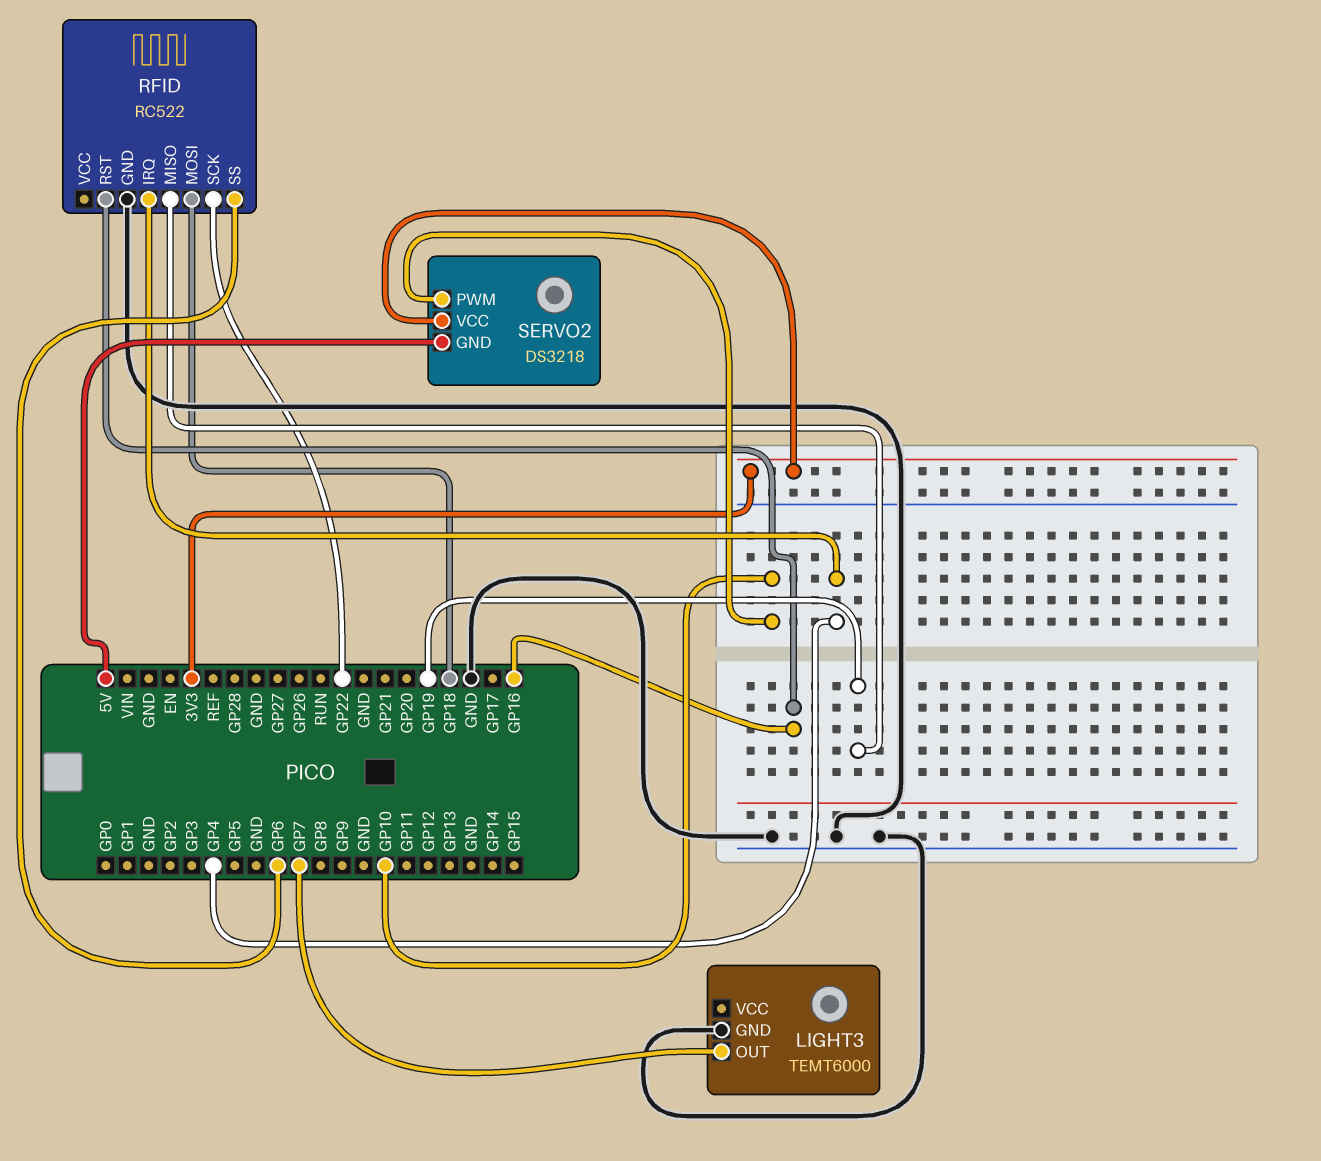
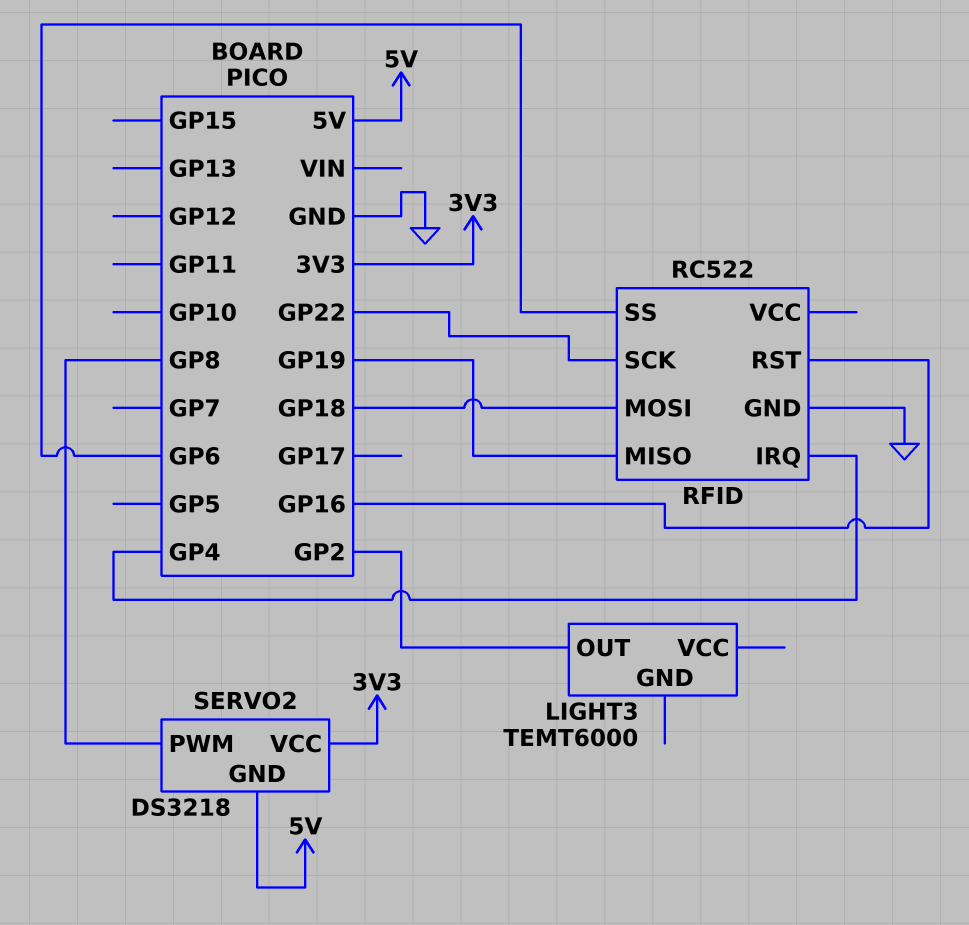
LIGHT3 pin GND: GND -> none
LIGHT3 pin OUT: GP7 -> GP2
SERVO2 pin PWM: GP10 -> GP8

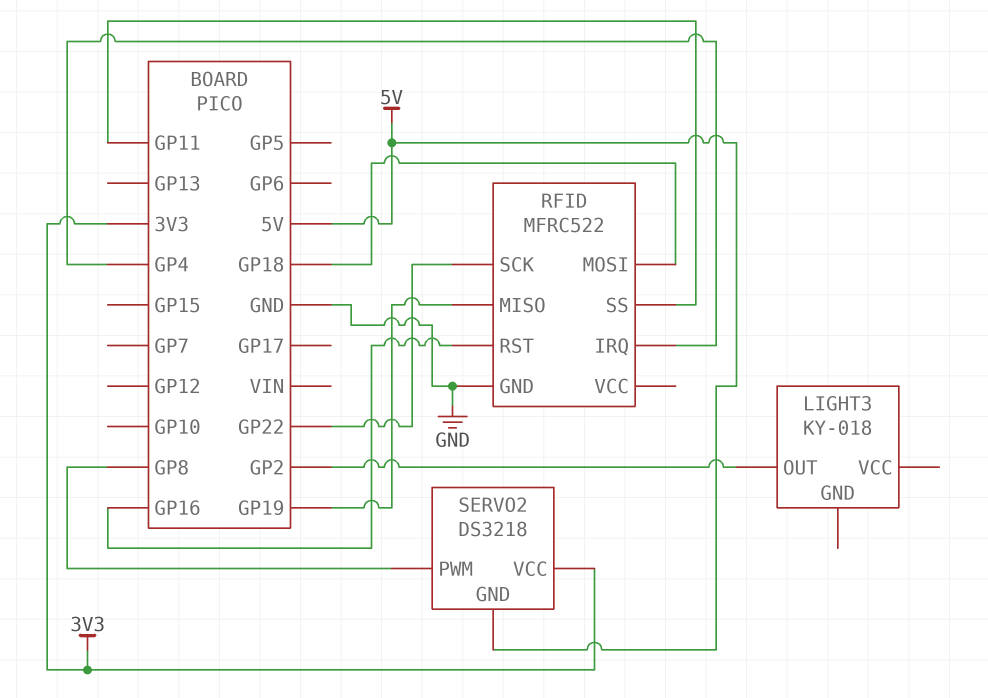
LIGHT3: TEMT6000 -> KY-018
RFID: RC522 -> MFRC522
RFID pin SS: GP6 -> GP11

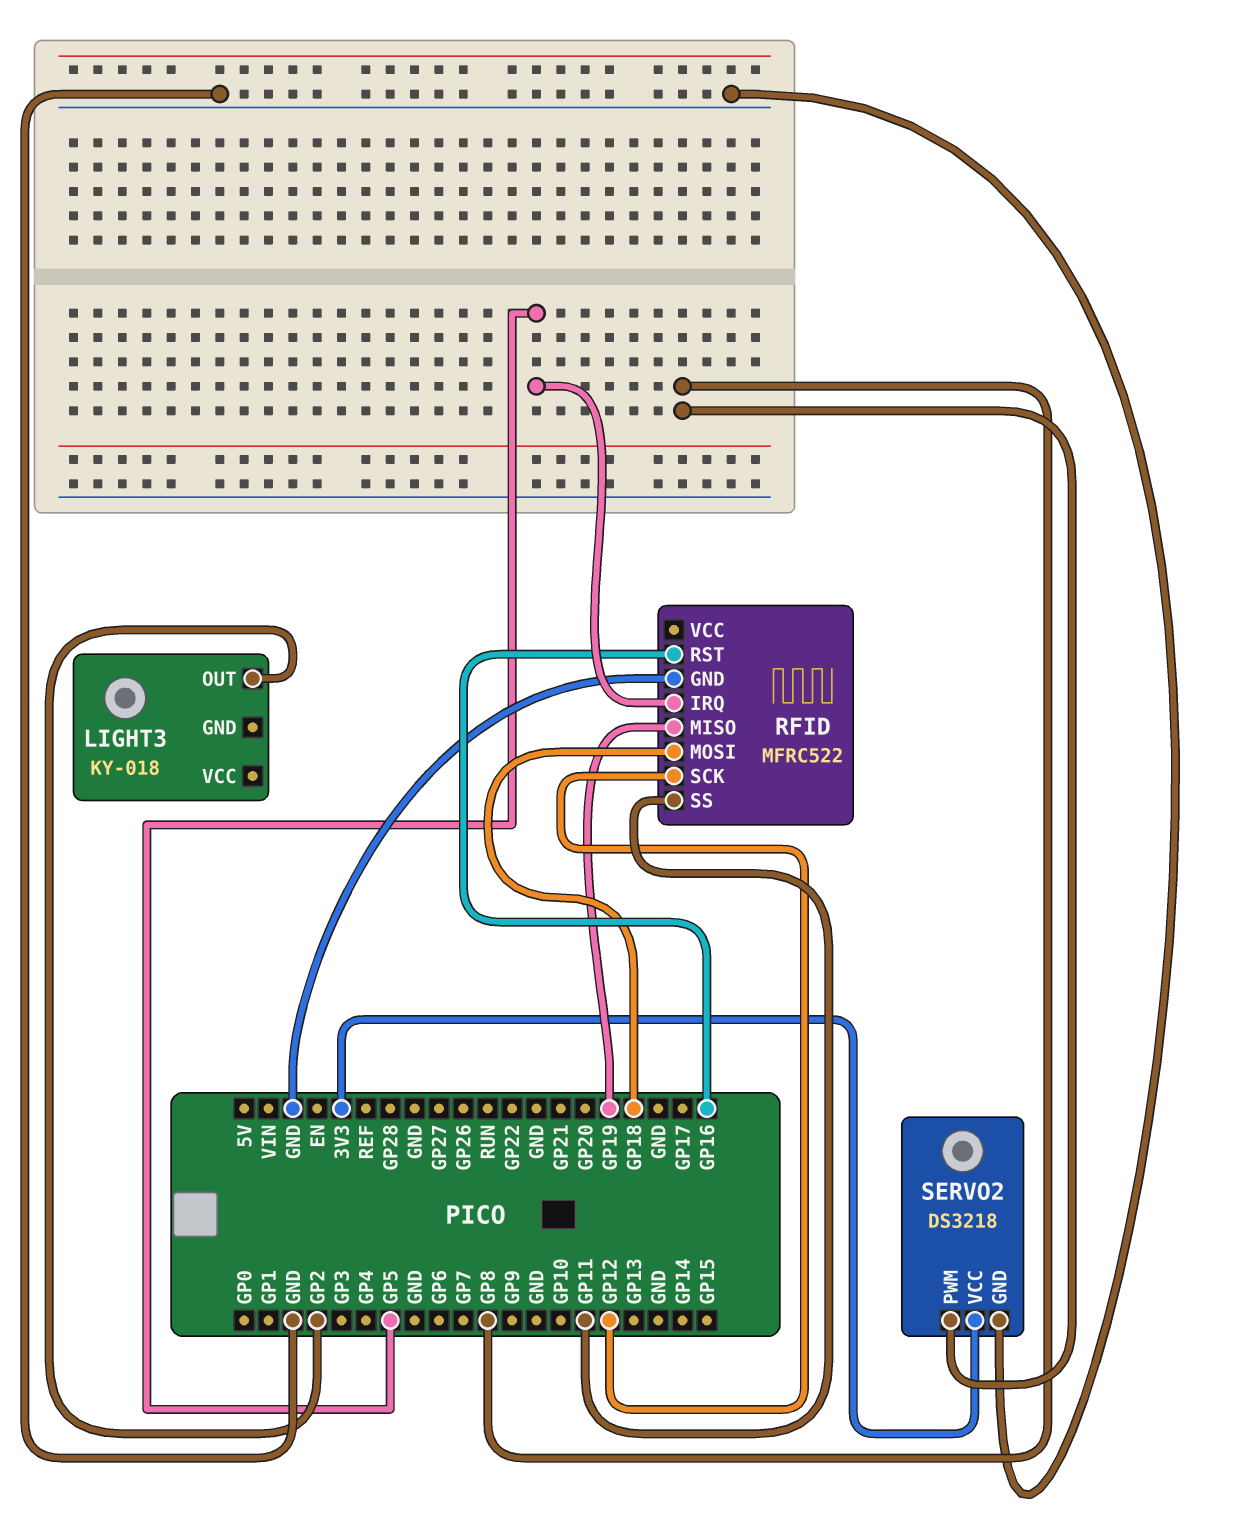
RFID pin IRQ: GP4 -> GP5
RFID pin SCK: GP22 -> GP12
SERVO2 pin GND: 5V -> GND

